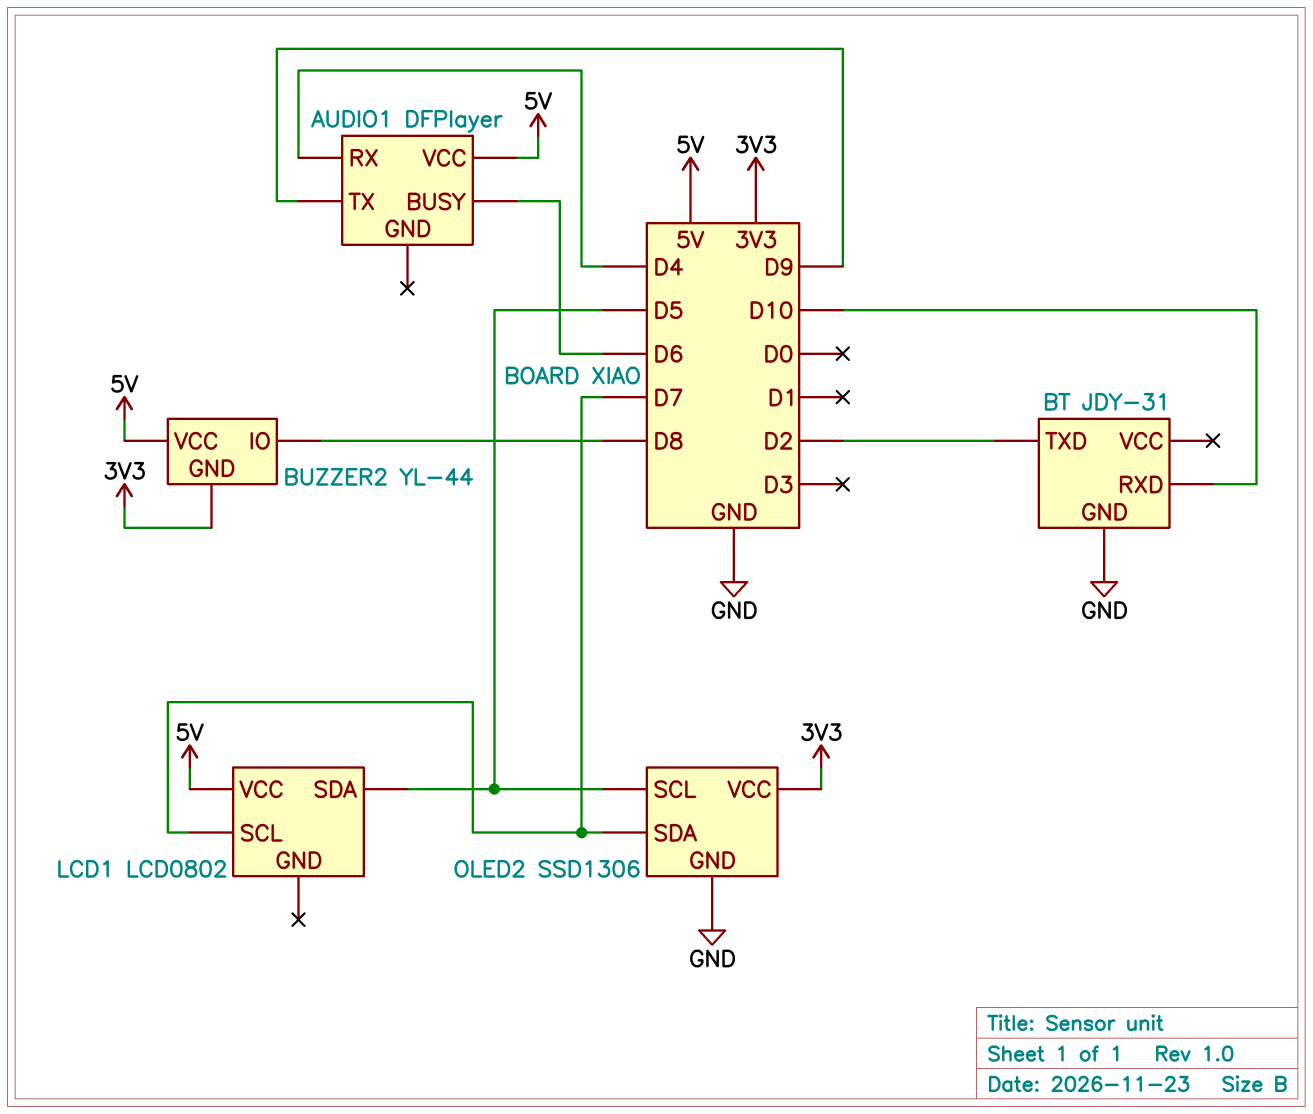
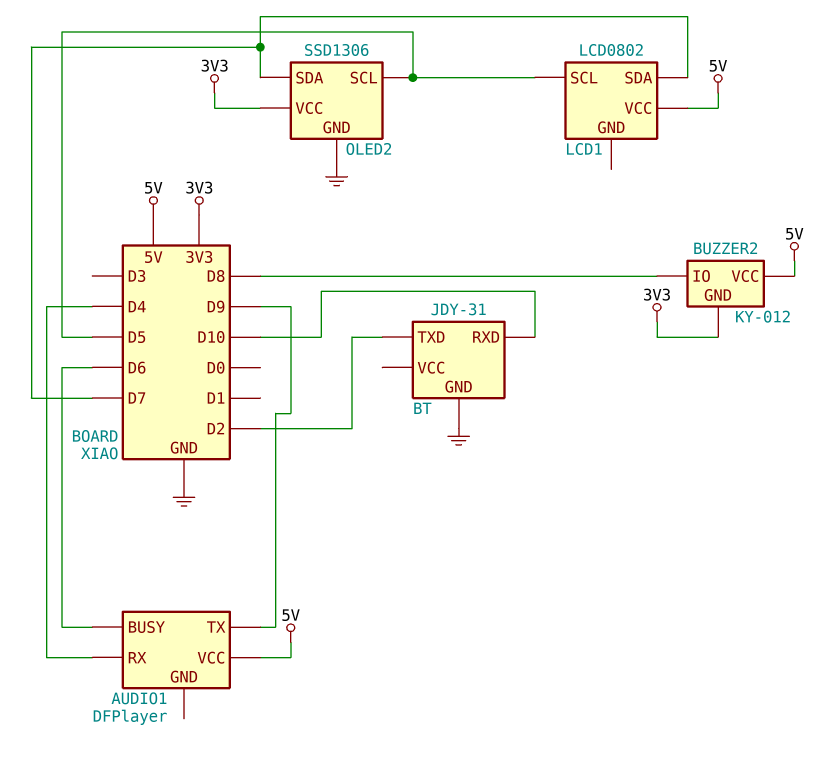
BUZZER2: YL-44 -> KY-012
LCD1 pin SCL: D7 -> D5
LCD1 pin SDA: D5 -> D7

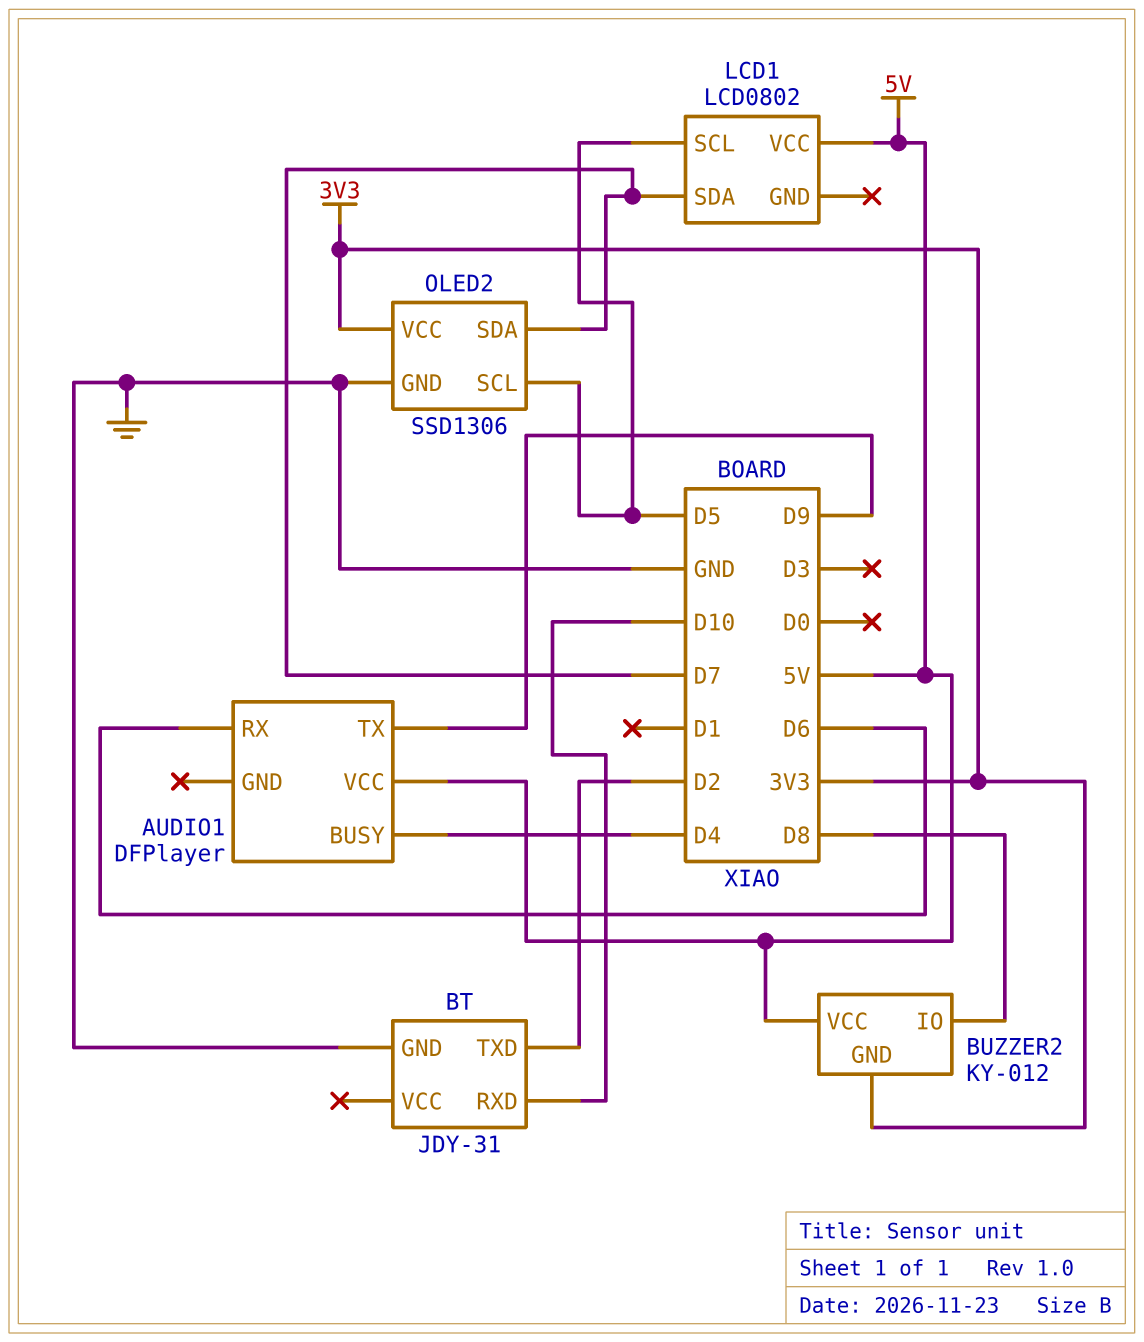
AUDIO1 pin BUSY: D6 -> D4
AUDIO1 pin RX: D4 -> D6

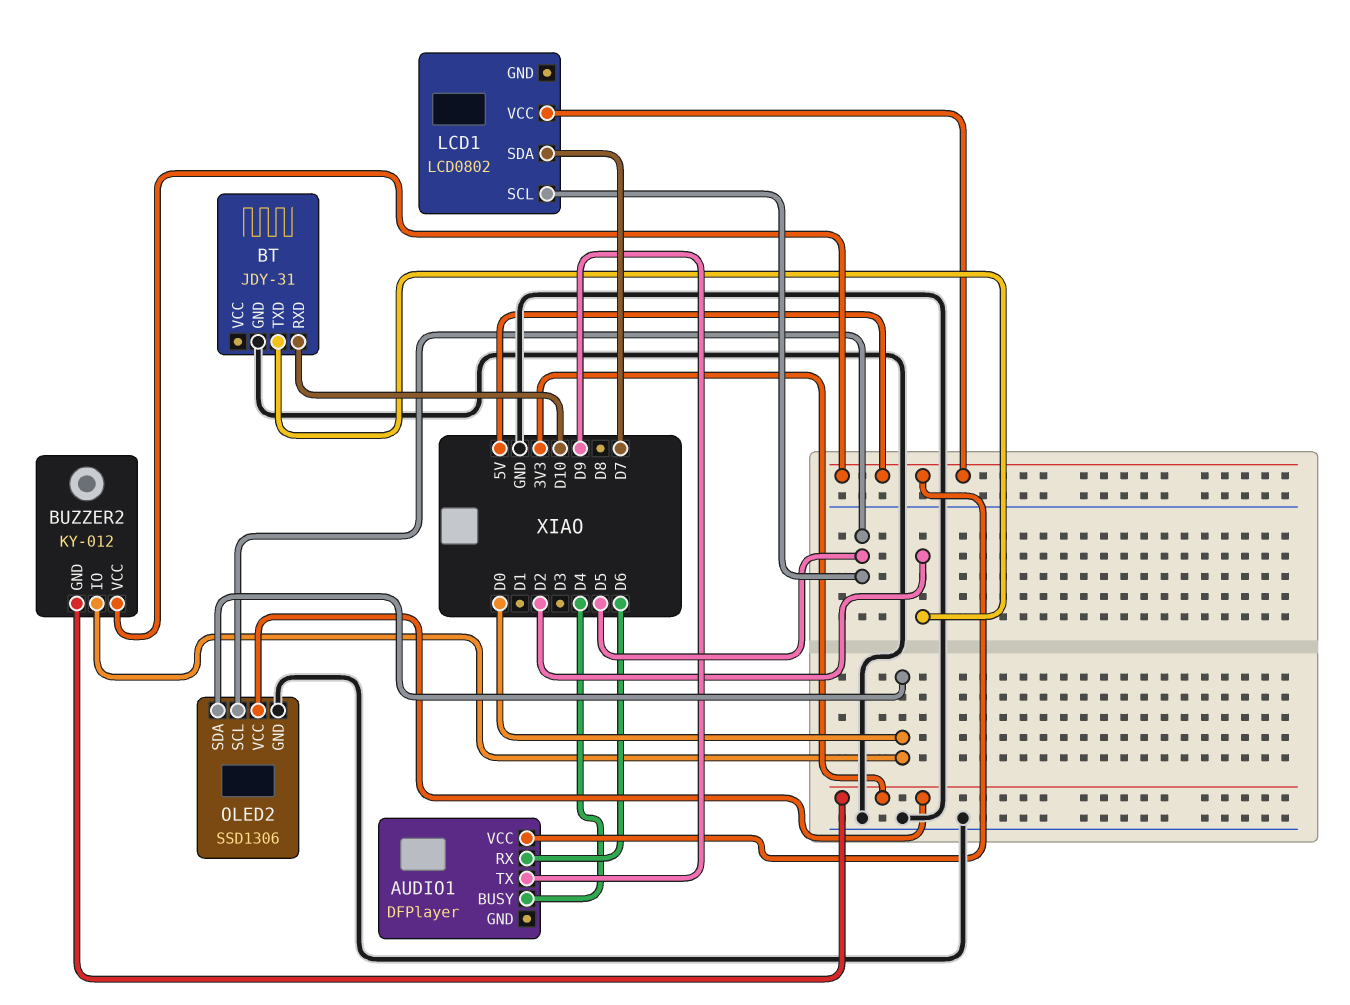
BUZZER2 pin IO: D8 -> D0
OLED2 pin SDA: D7 -> D0

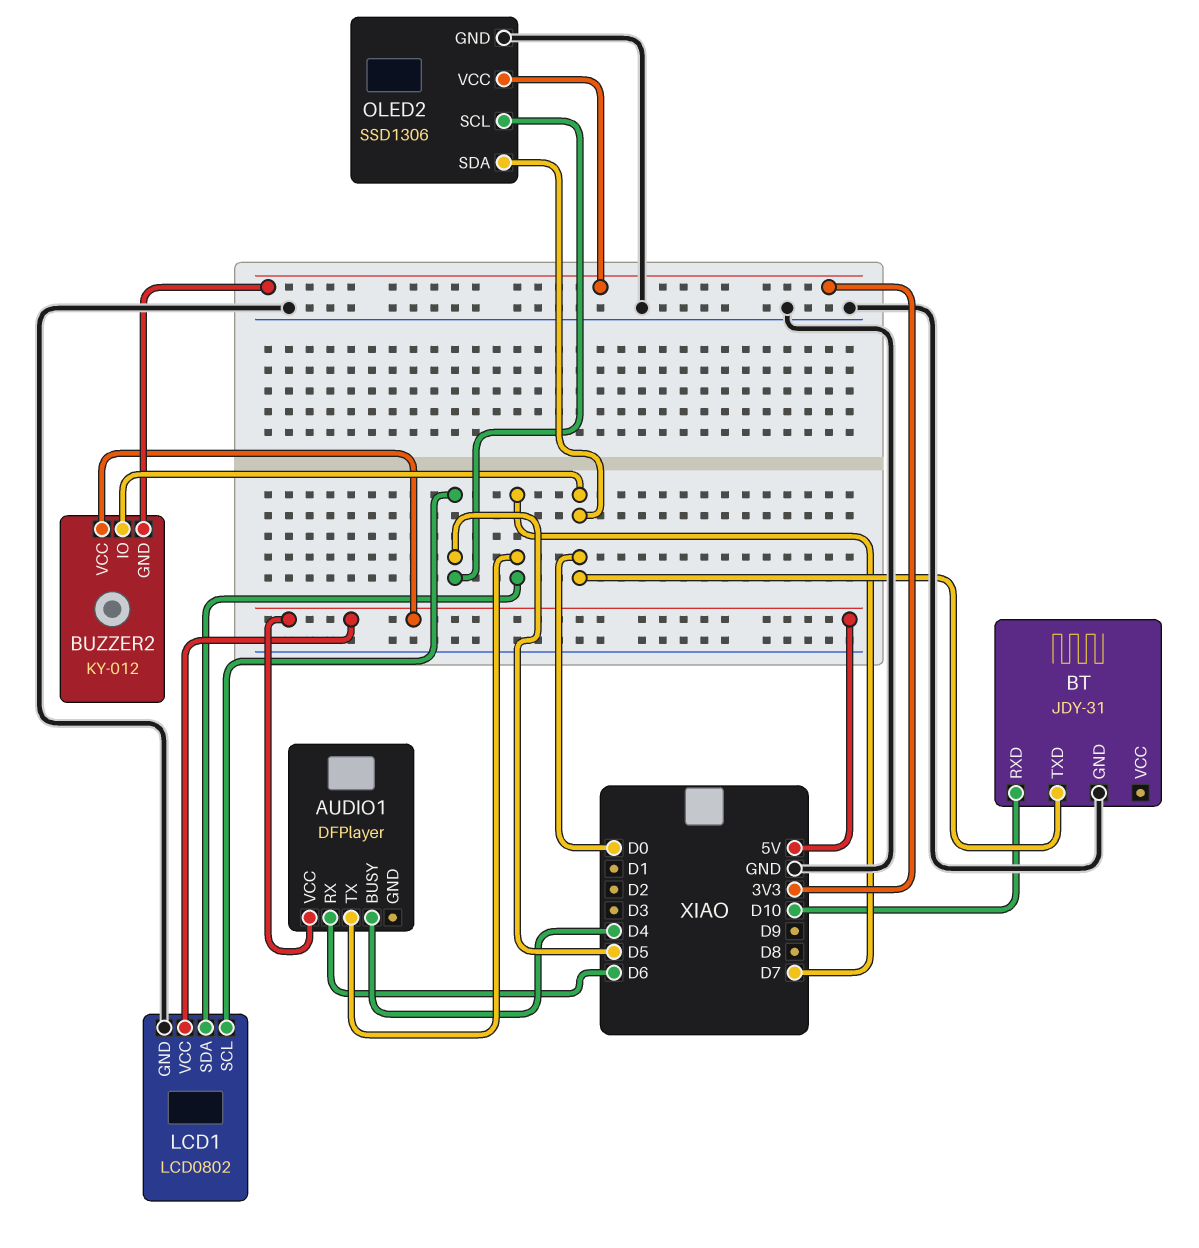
AUDIO1 pin TX: D9 -> D7
BT pin TXD: D2 -> D0
LCD1 pin GND: none -> GND

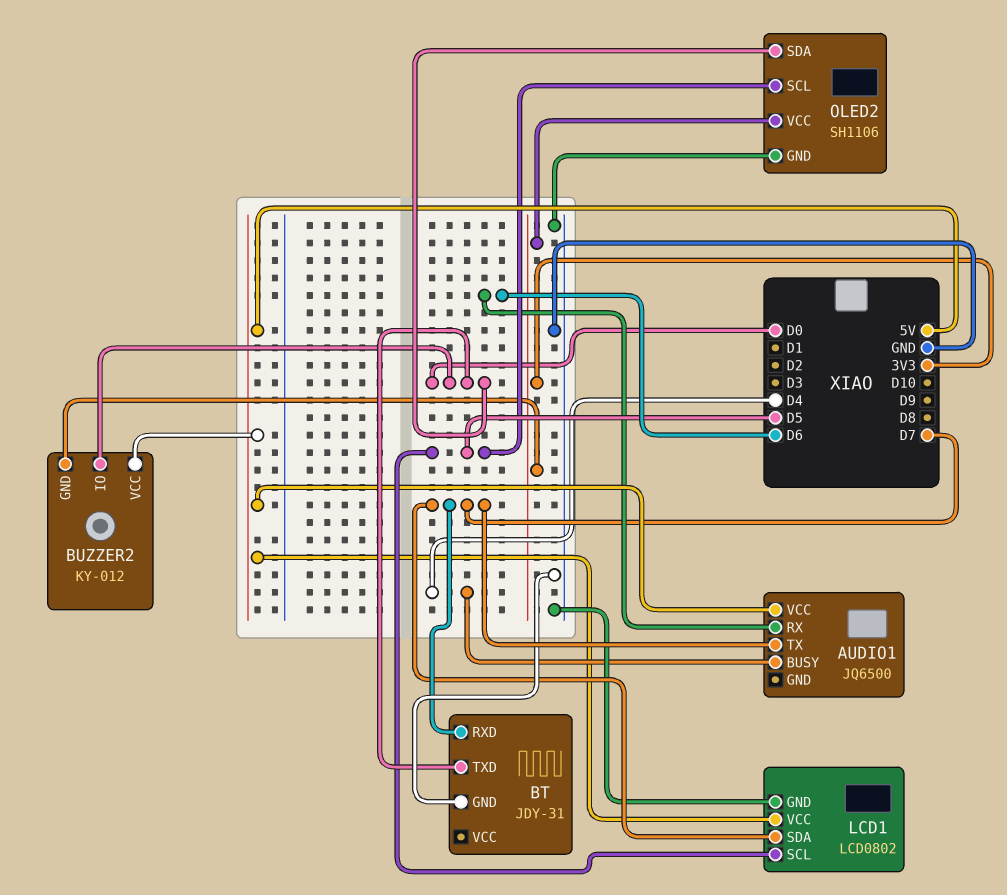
AUDIO1: DFPlayer -> JQ6500
BT pin RXD: D10 -> D7
OLED2: SSD1306 -> SH1106

